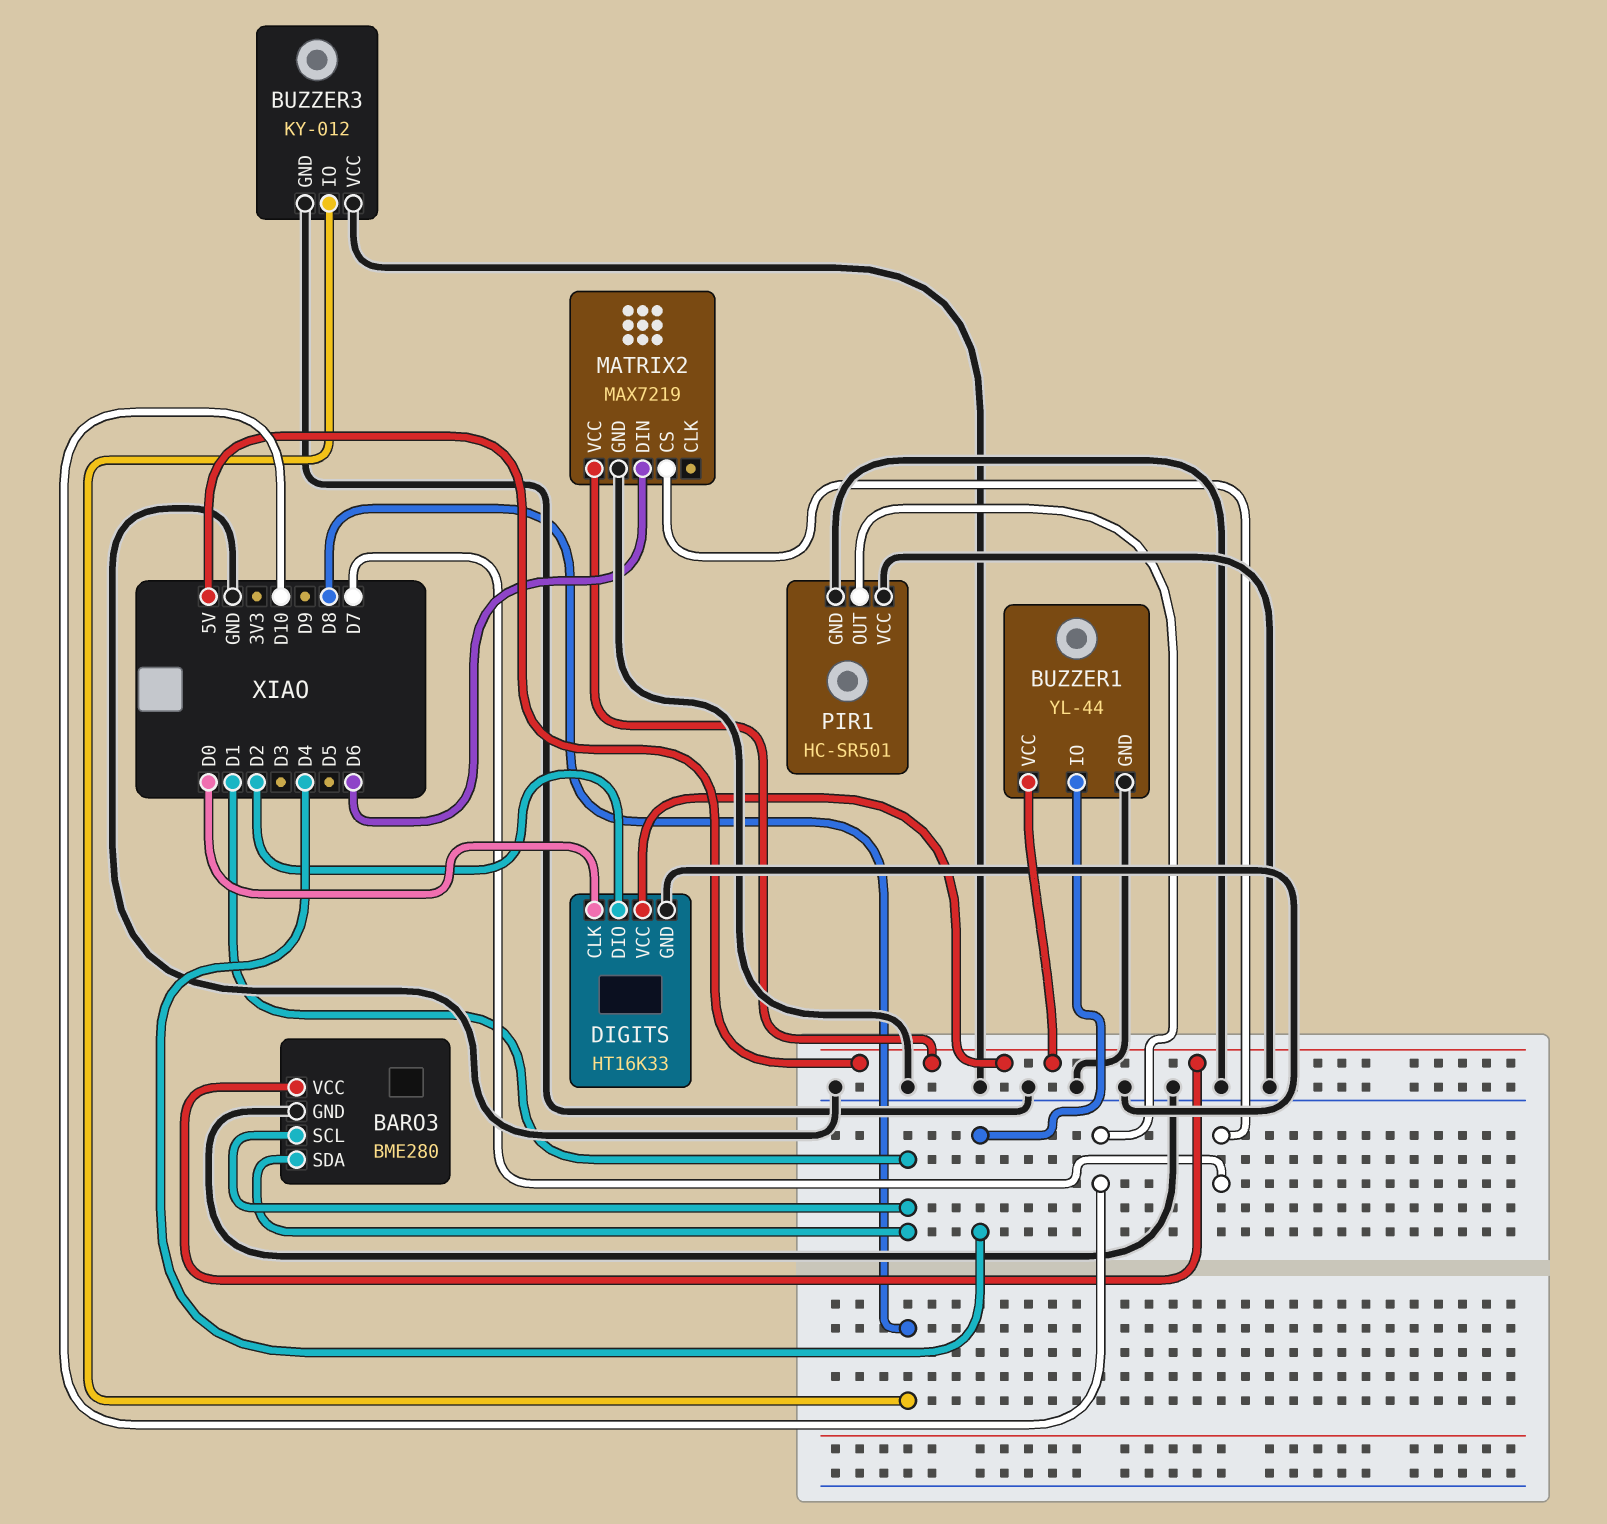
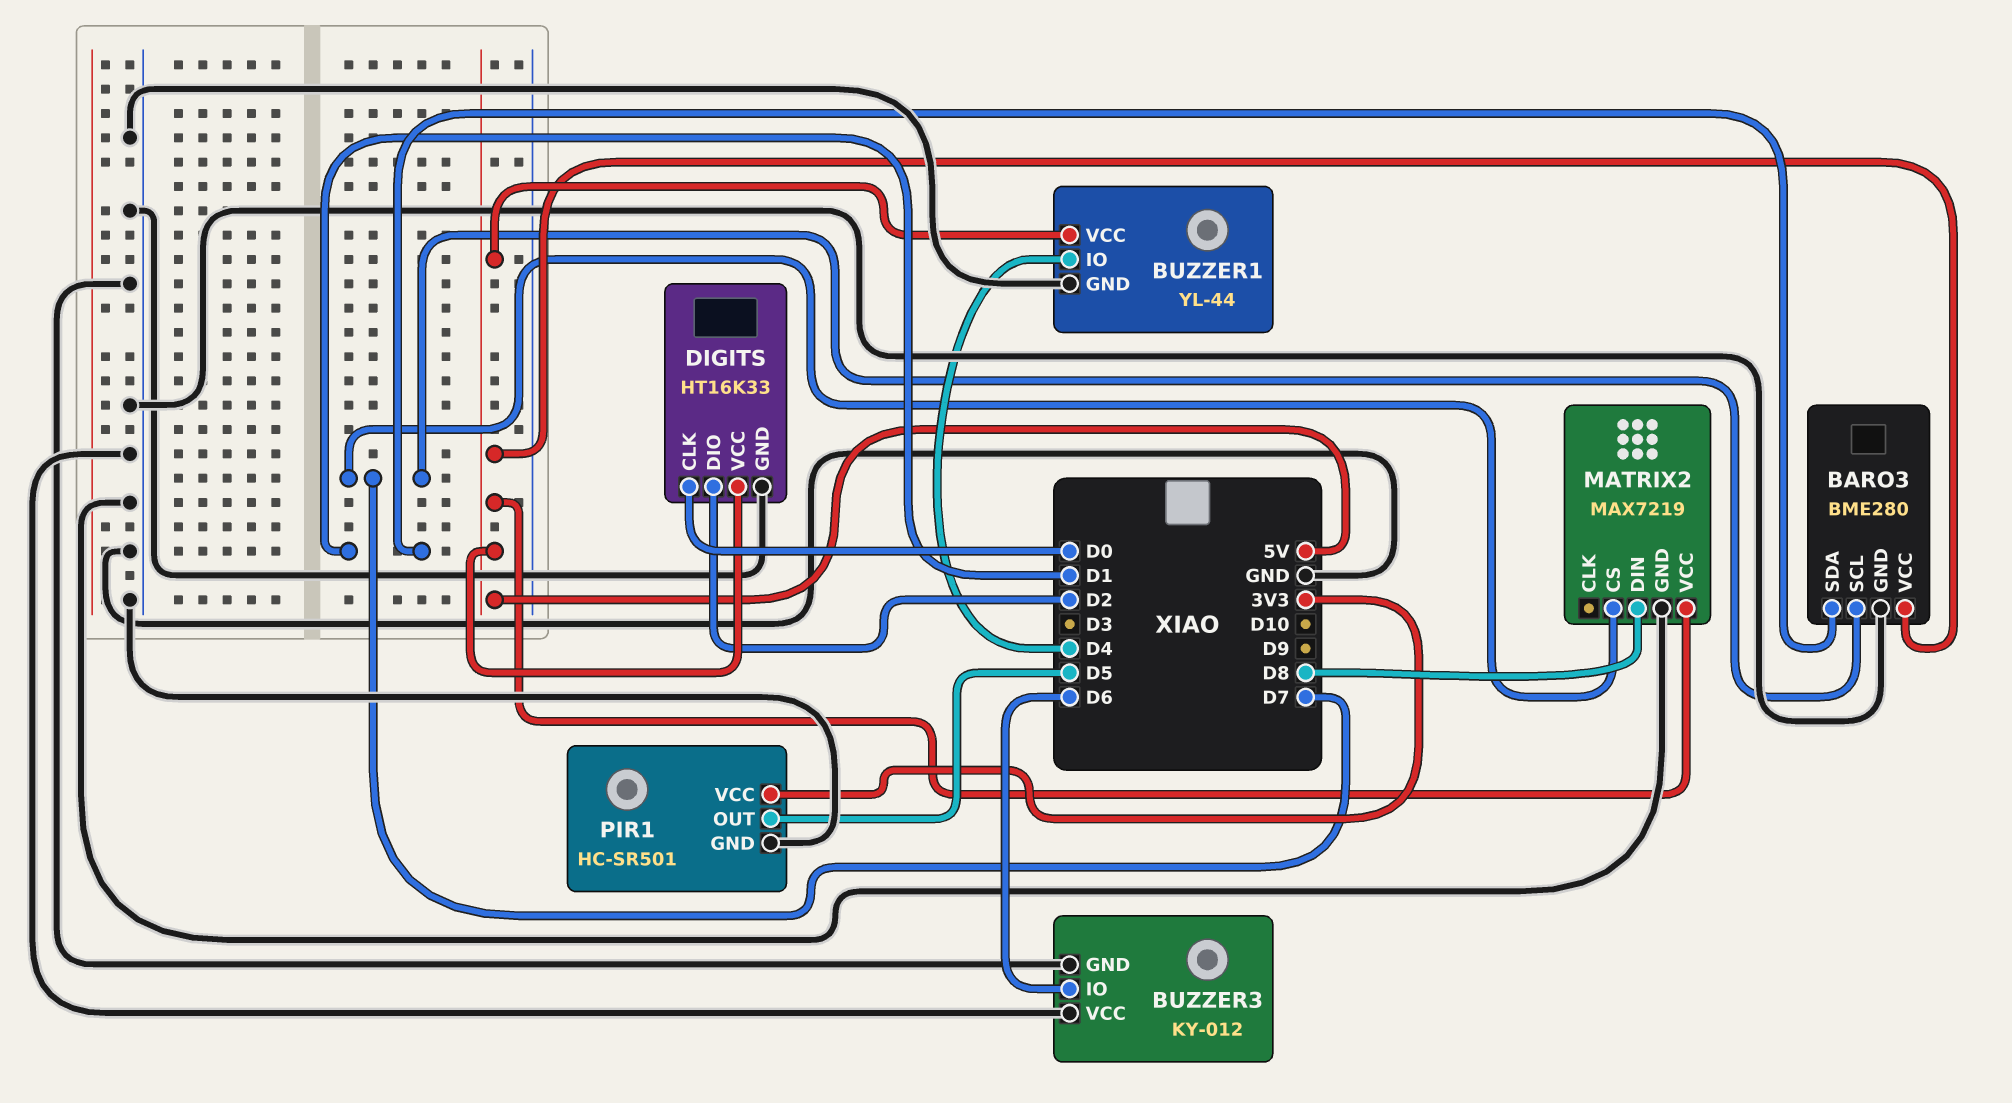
BARO3 pin SCL: D1 -> D7
BUZZER3 pin IO: D8 -> D6
MATRIX2 pin DIN: D6 -> D8
PIR1 pin OUT: D10 -> D5
PIR1 pin VCC: GND -> 3V3

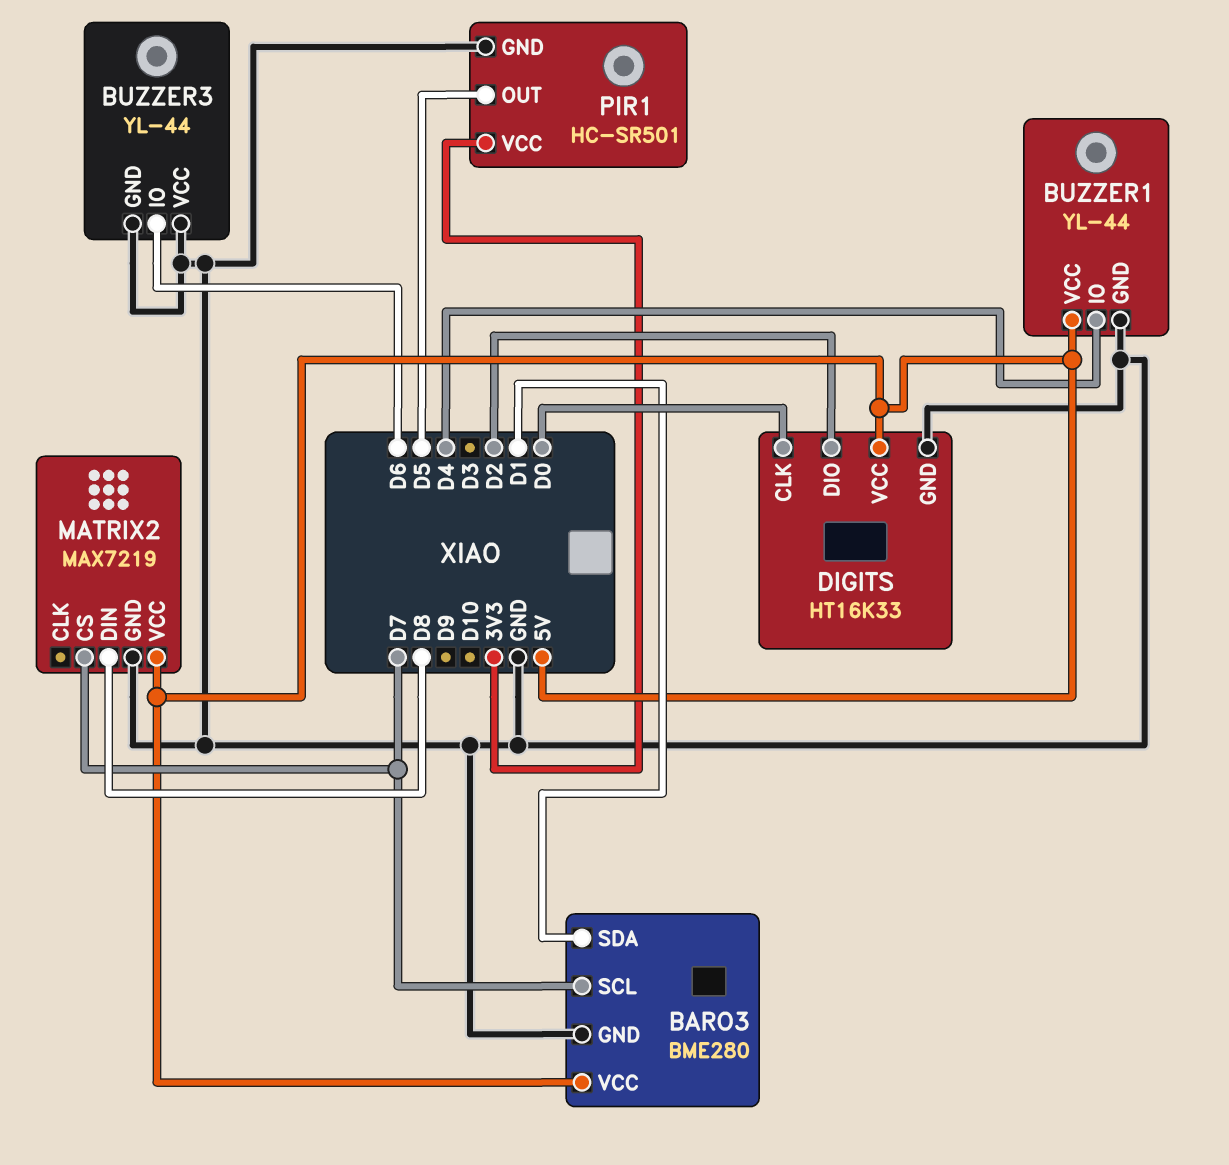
BUZZER3: KY-012 -> YL-44

